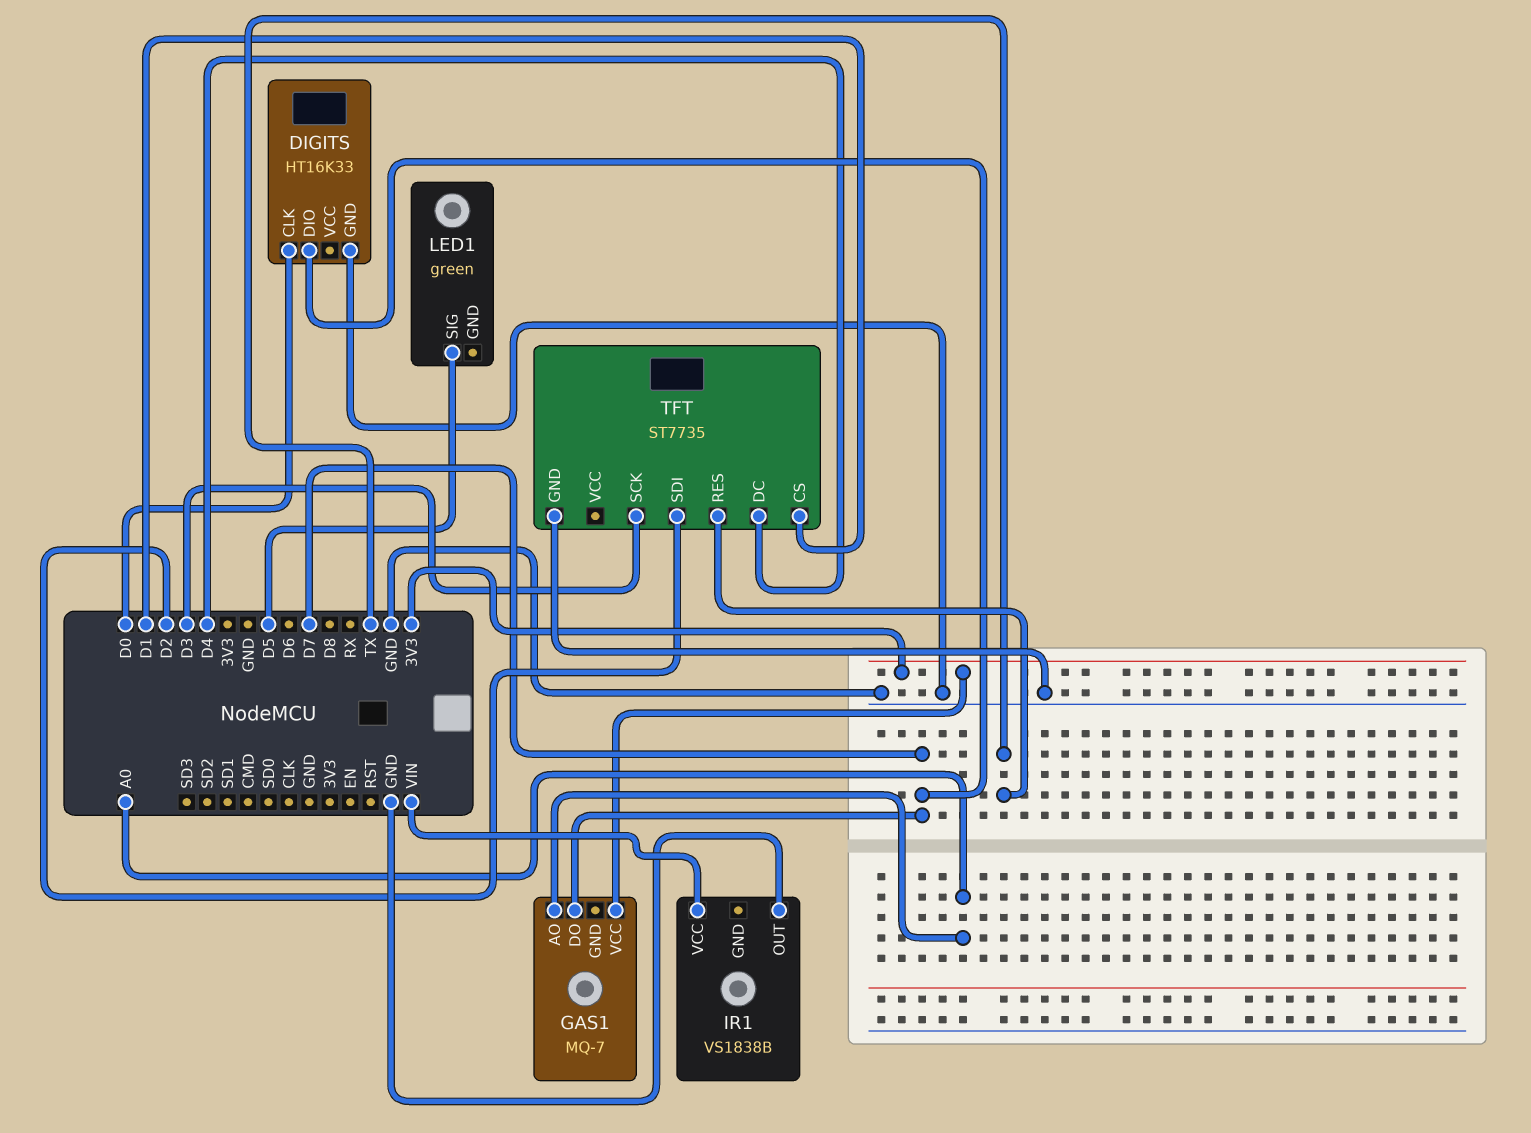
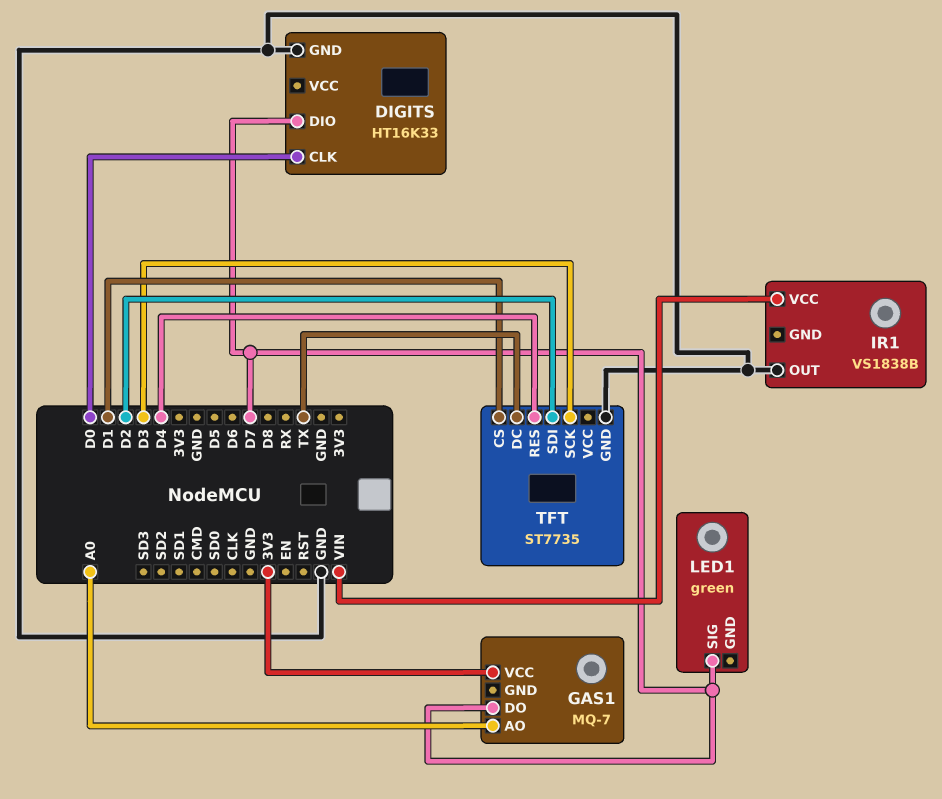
LED1 pin SIG: D5 -> D7
TFT pin DC: D4 -> TX
TFT pin RES: TX -> D4

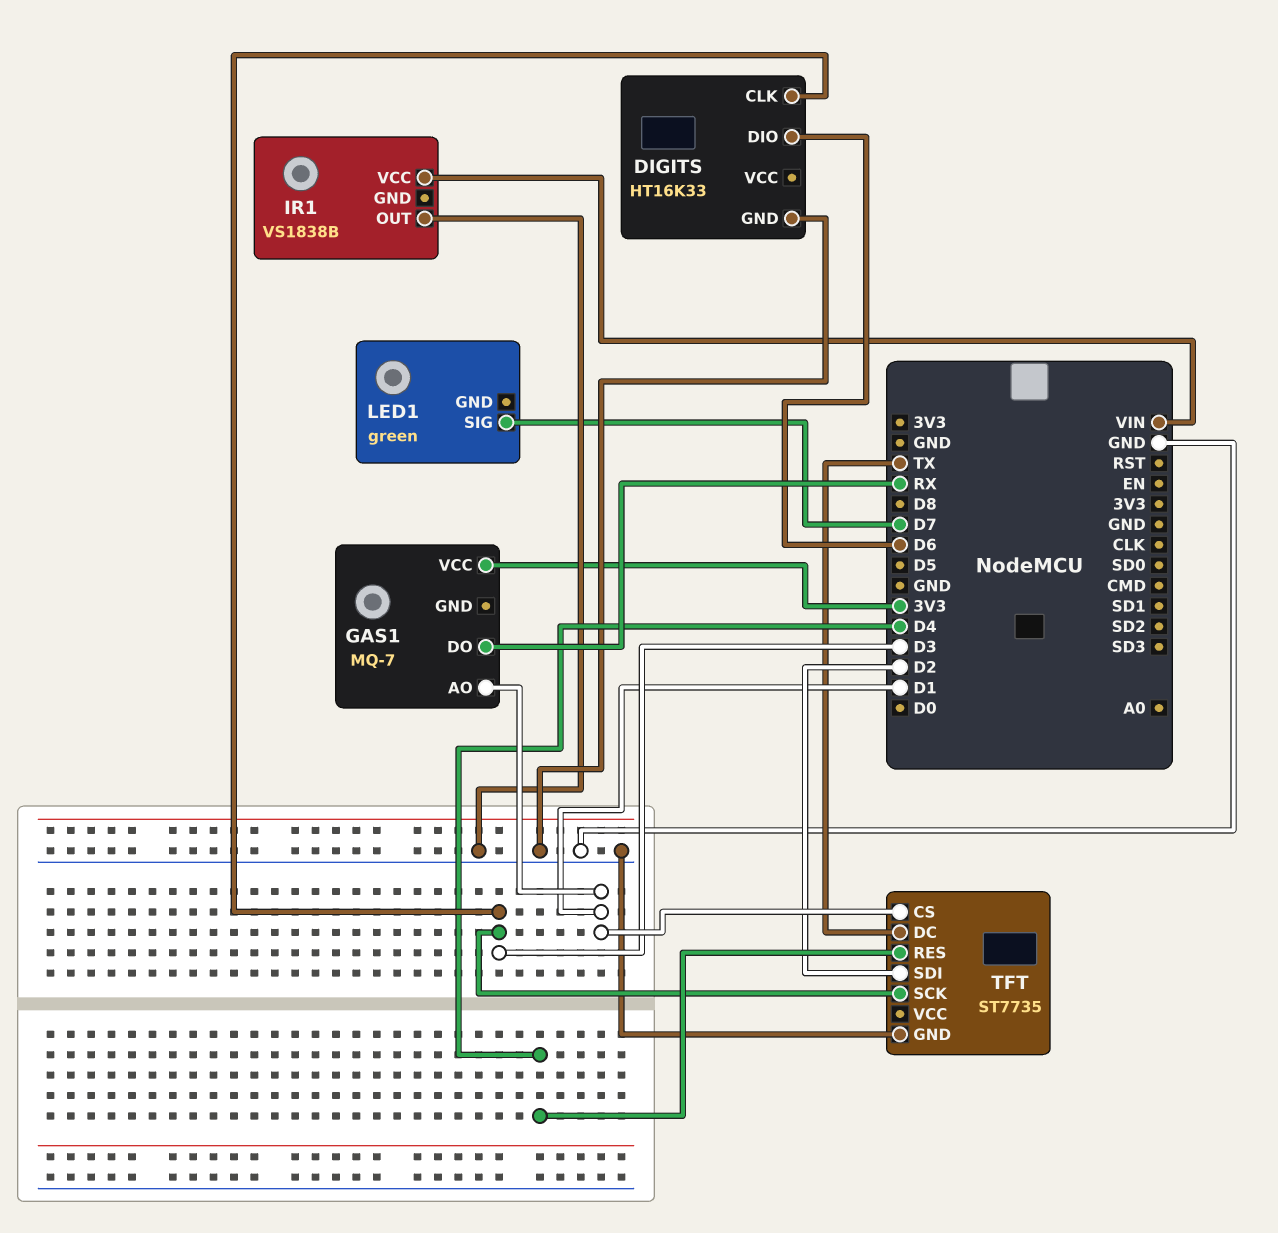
DIGITS pin CLK: D0 -> D3
DIGITS pin DIO: D7 -> D6
GAS1 pin AO: A0 -> D1
GAS1 pin DO: D7 -> RX

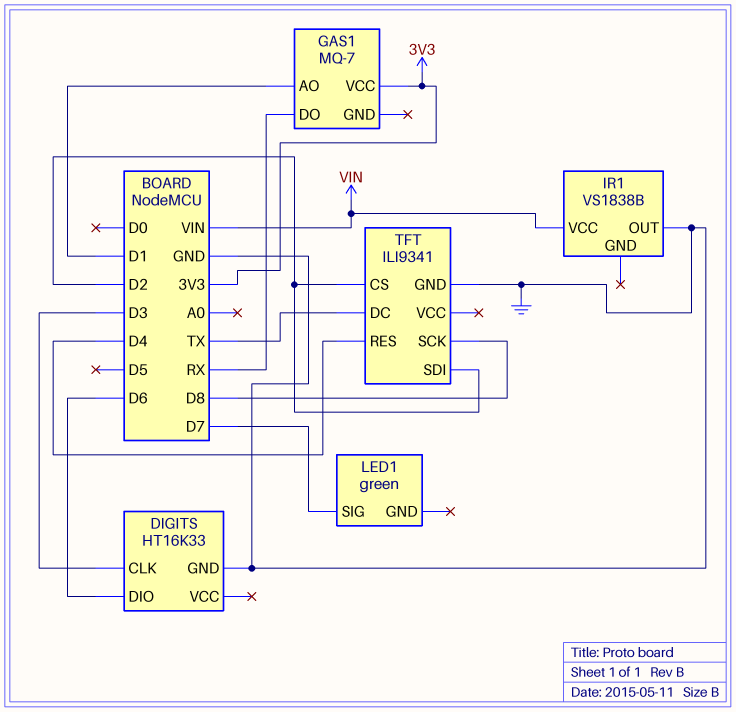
TFT: ST7735 -> ILI9341
TFT pin CS: D1 -> D2
TFT pin SCK: D3 -> D8

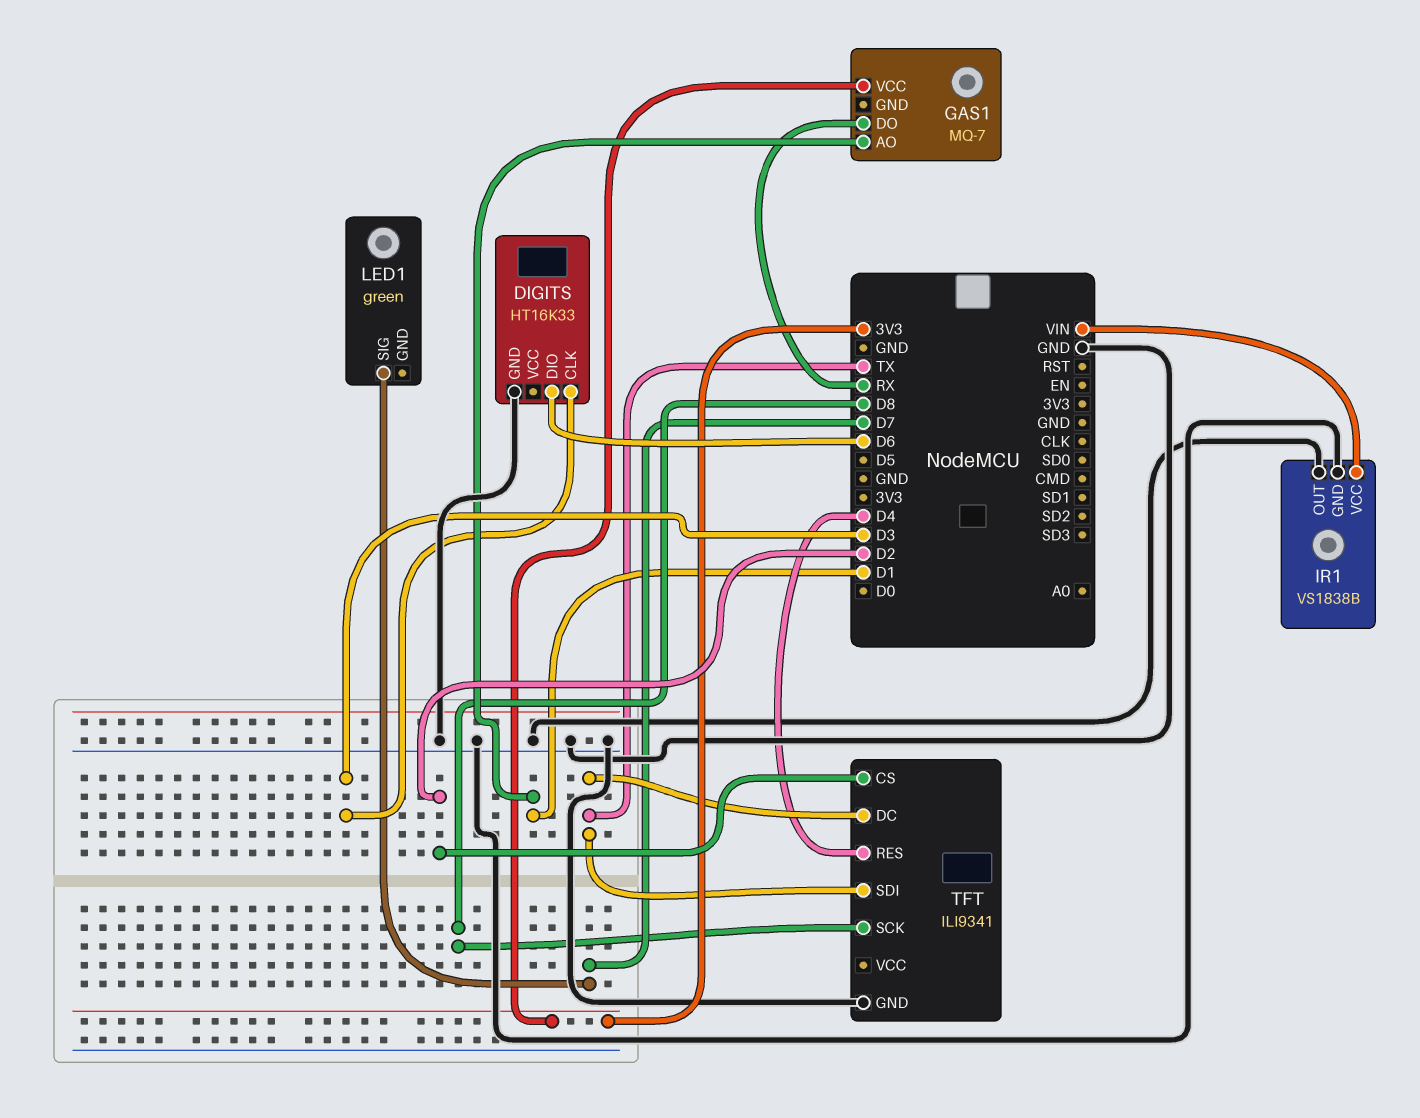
IR1 pin GND: none -> GND
TFT pin SDI: D2 -> TX

